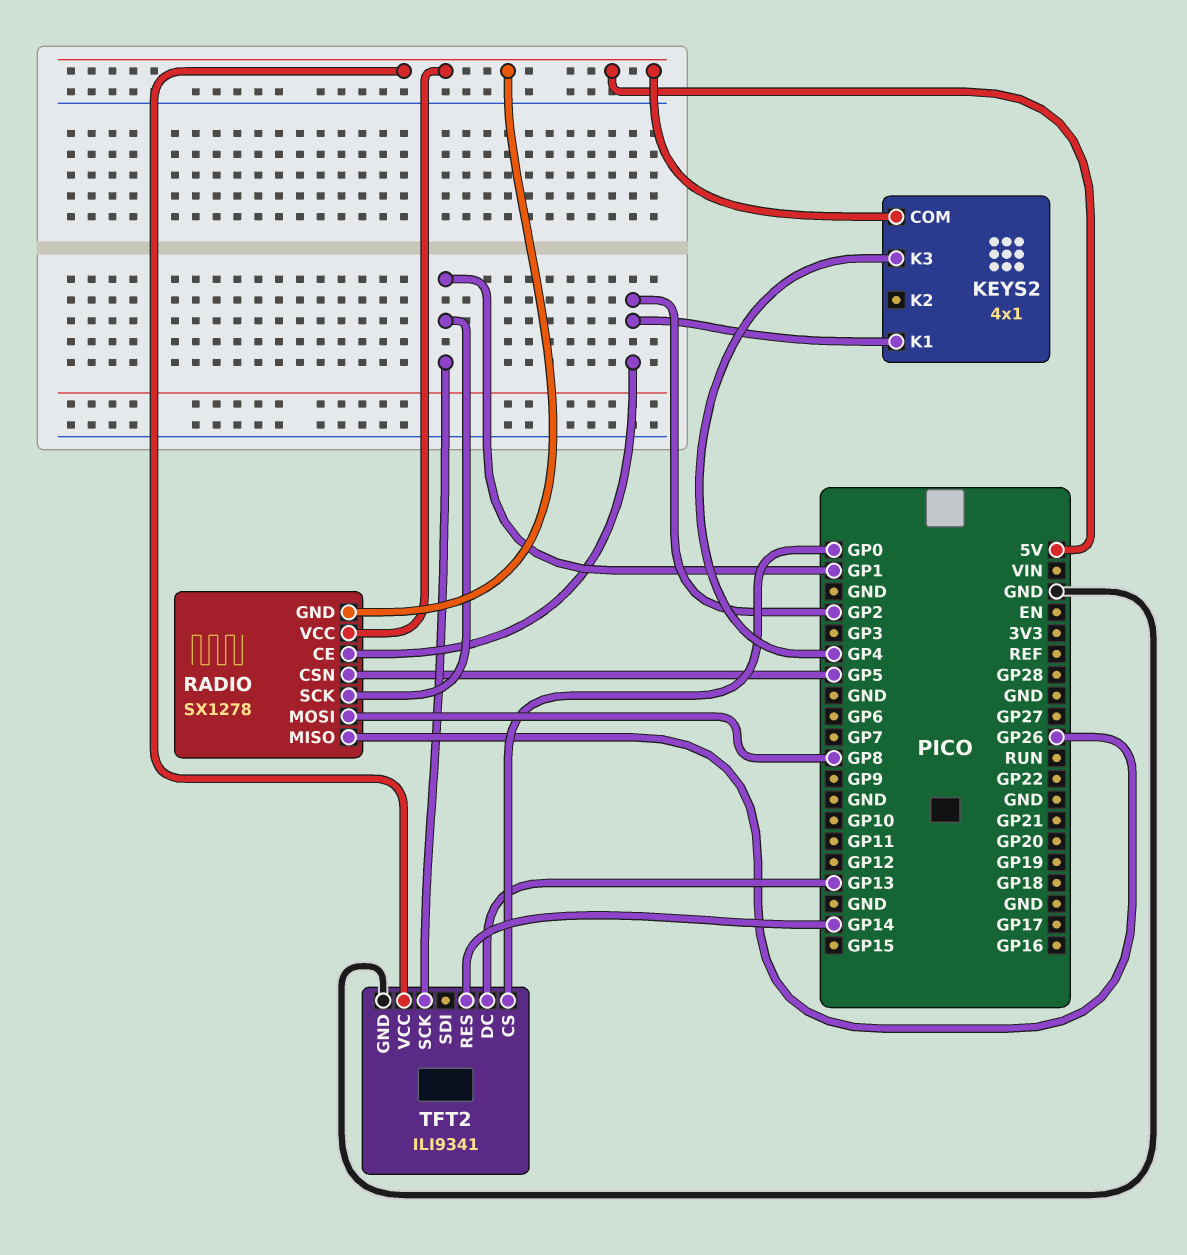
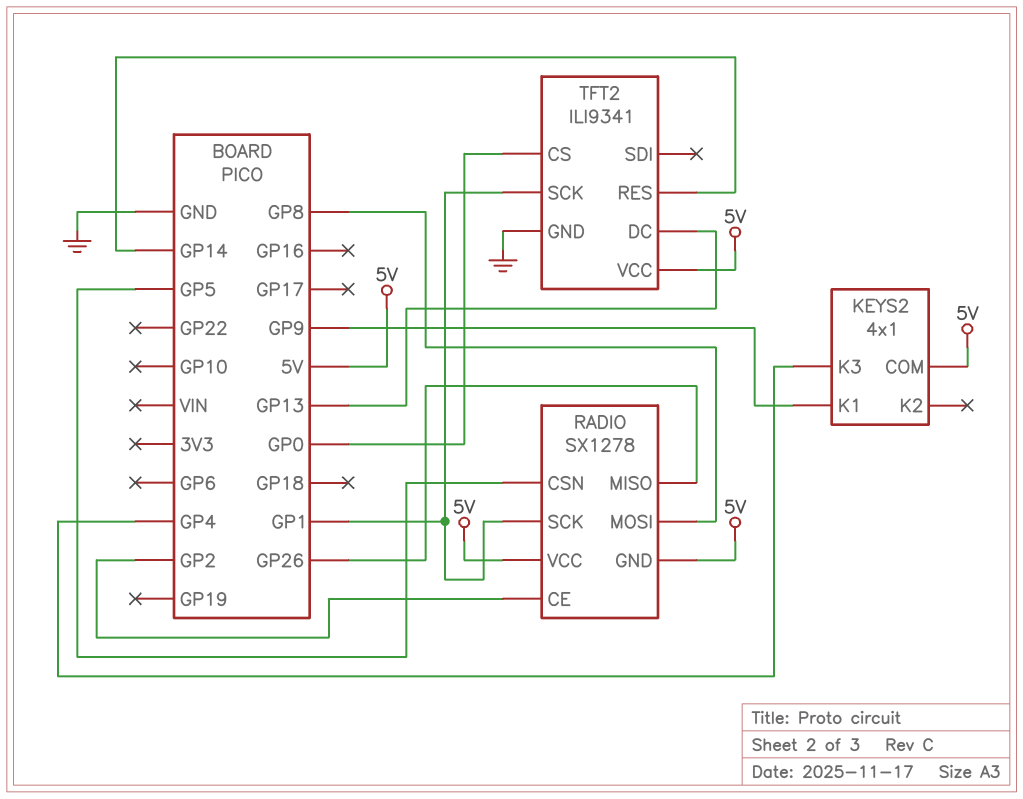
KEYS2 pin K1: GP2 -> GP9

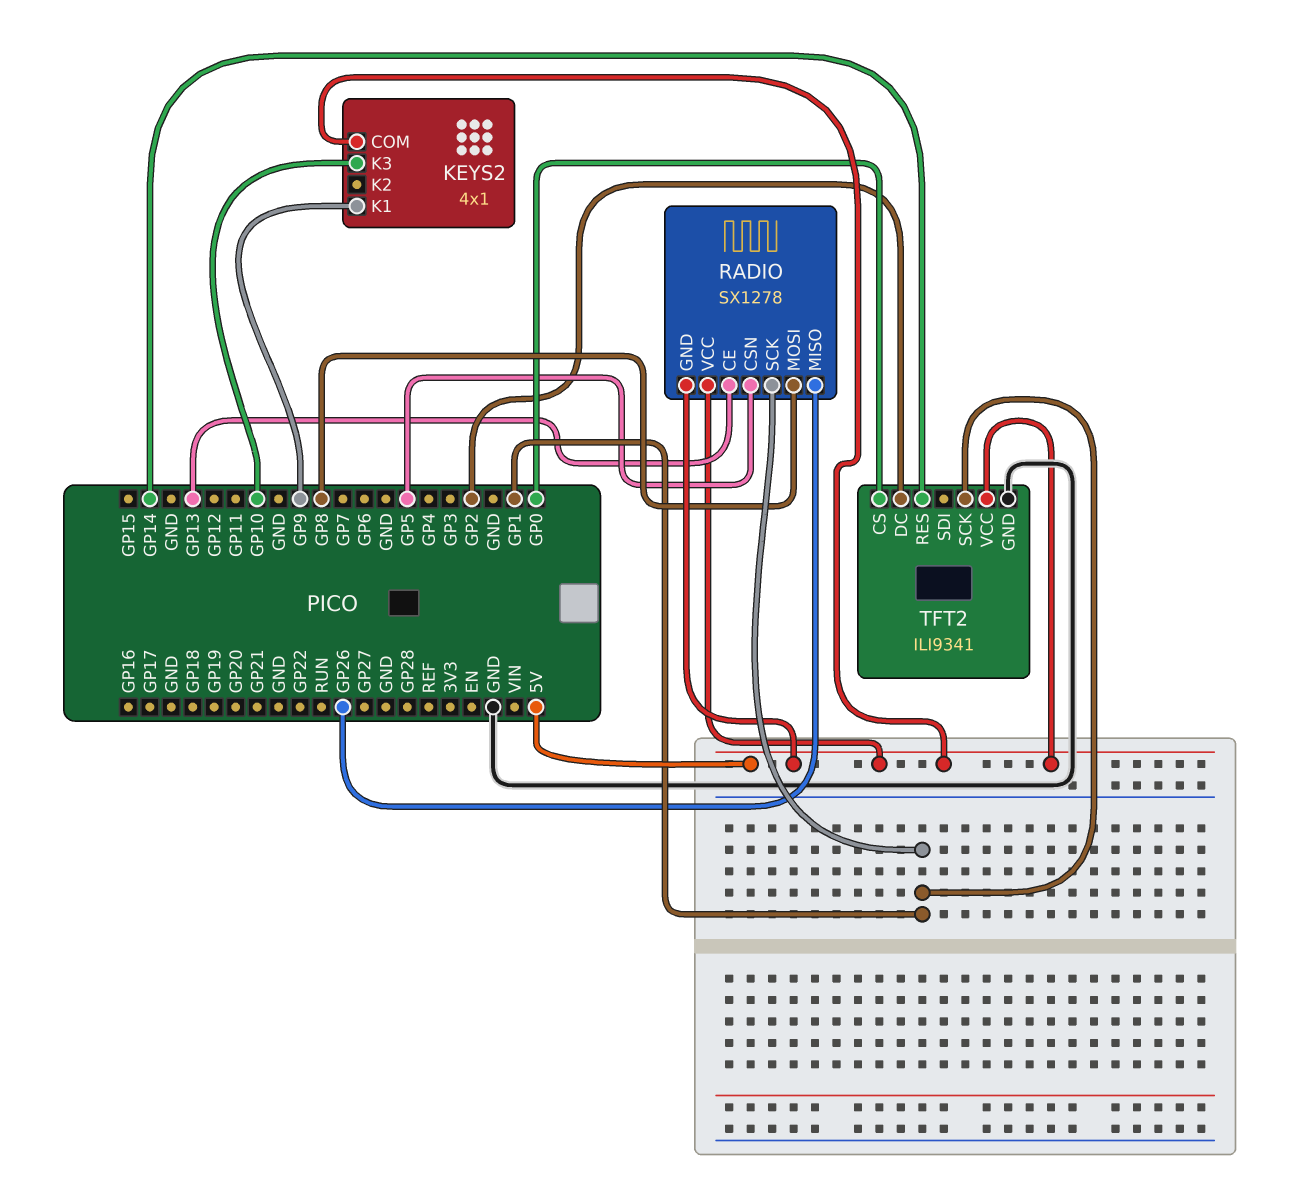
KEYS2 pin K3: GP4 -> GP10
RADIO pin CE: GP2 -> GP13
TFT2 pin DC: GP13 -> GP2

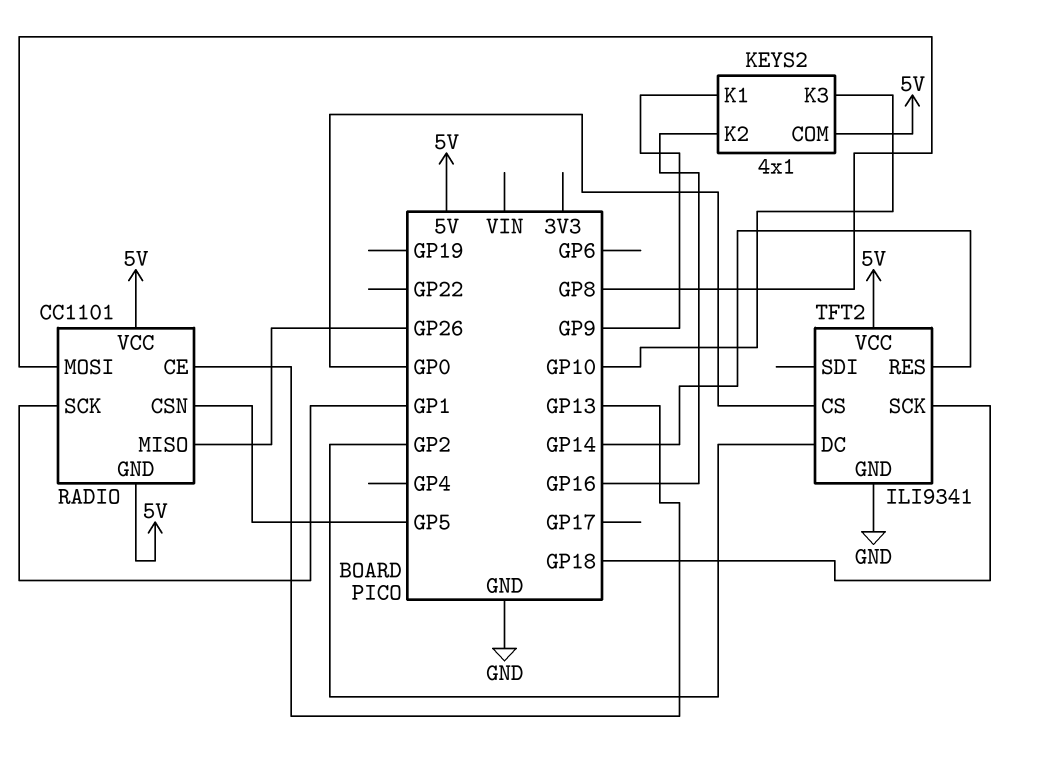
KEYS2 pin K2: none -> GP16
RADIO: SX1278 -> CC1101
TFT2 pin SCK: GP1 -> GP18

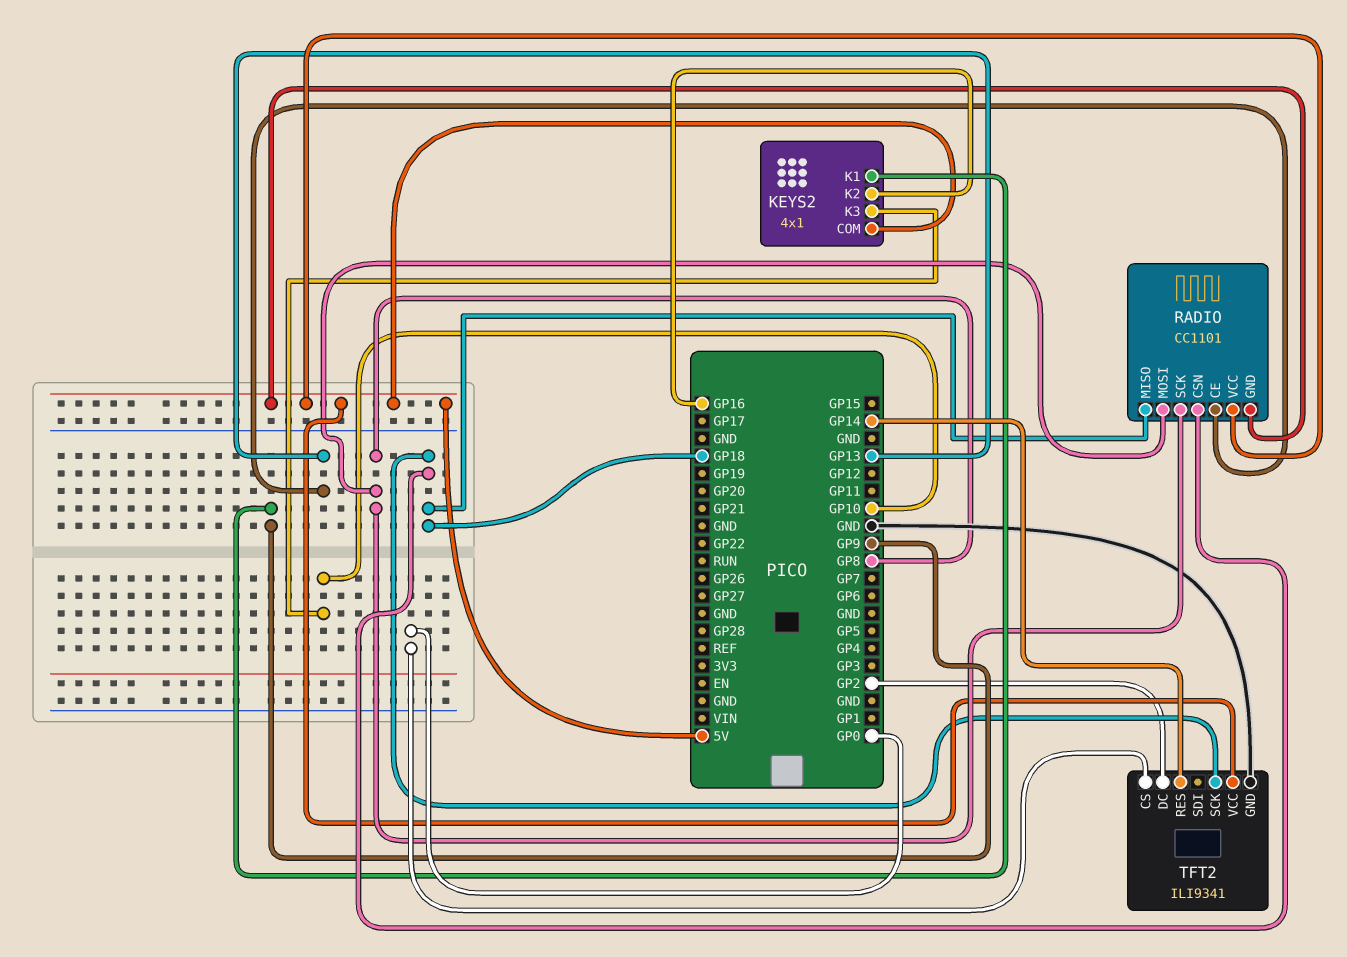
RADIO pin CSN: GP5 -> GP18
RADIO pin MISO: GP26 -> GP18
RADIO pin SCK: GP1 -> GP8

